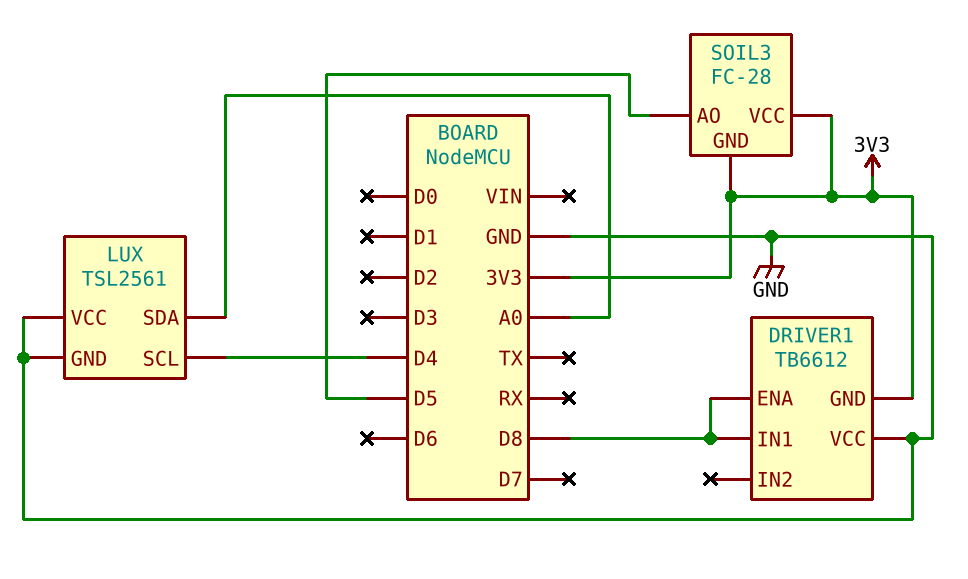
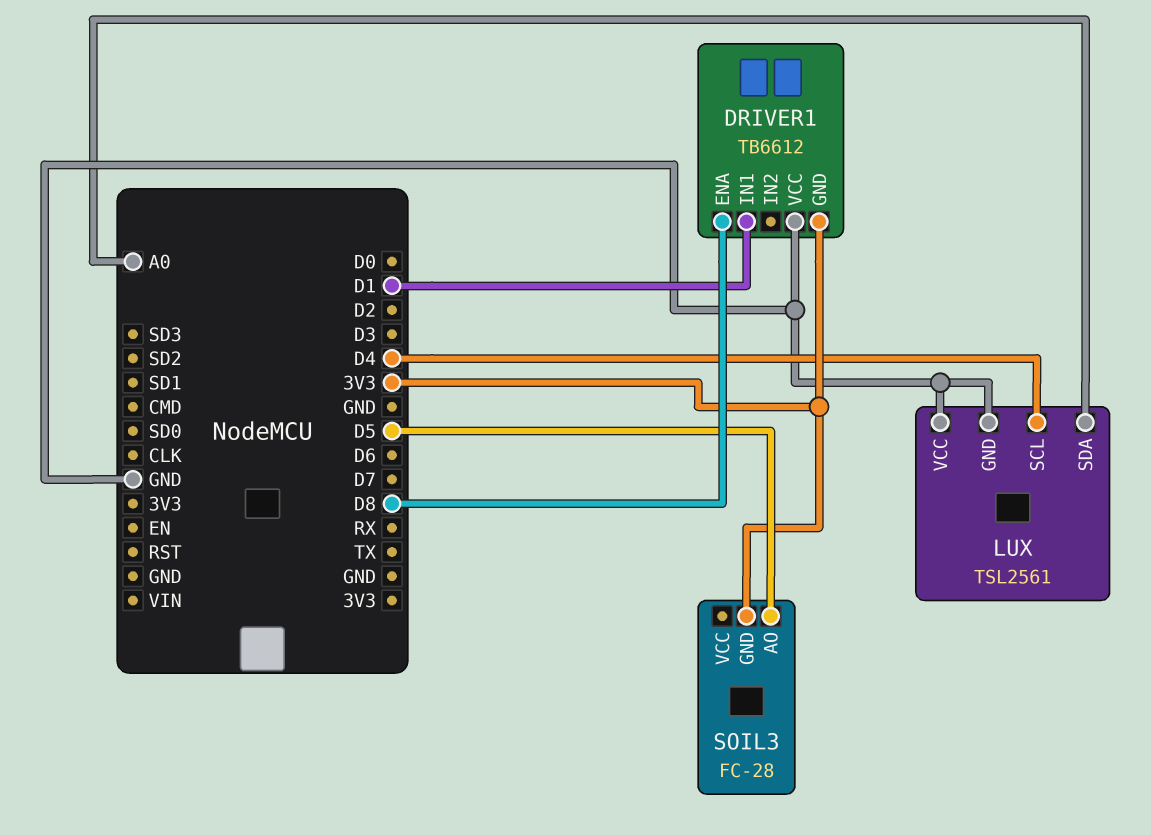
DRIVER1 pin IN1: D8 -> D1
SOIL3 pin VCC: 3V3 -> none

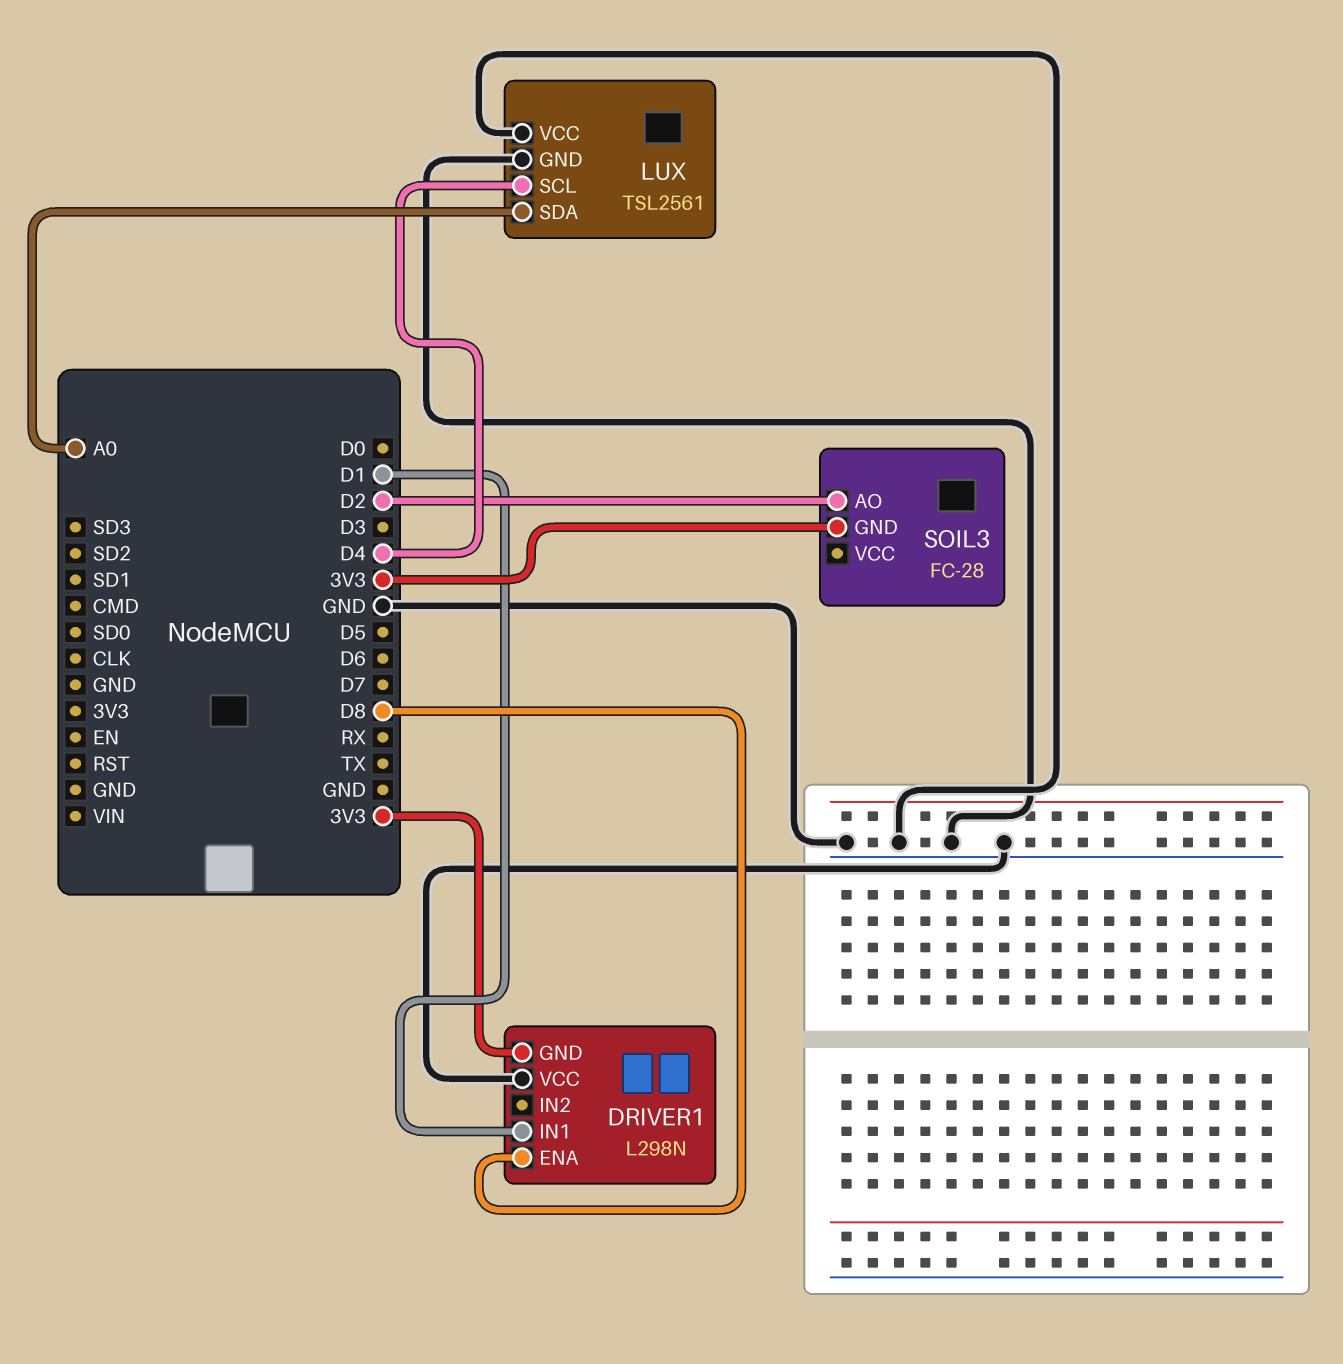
DRIVER1: TB6612 -> L298N
SOIL3 pin AO: D5 -> D2

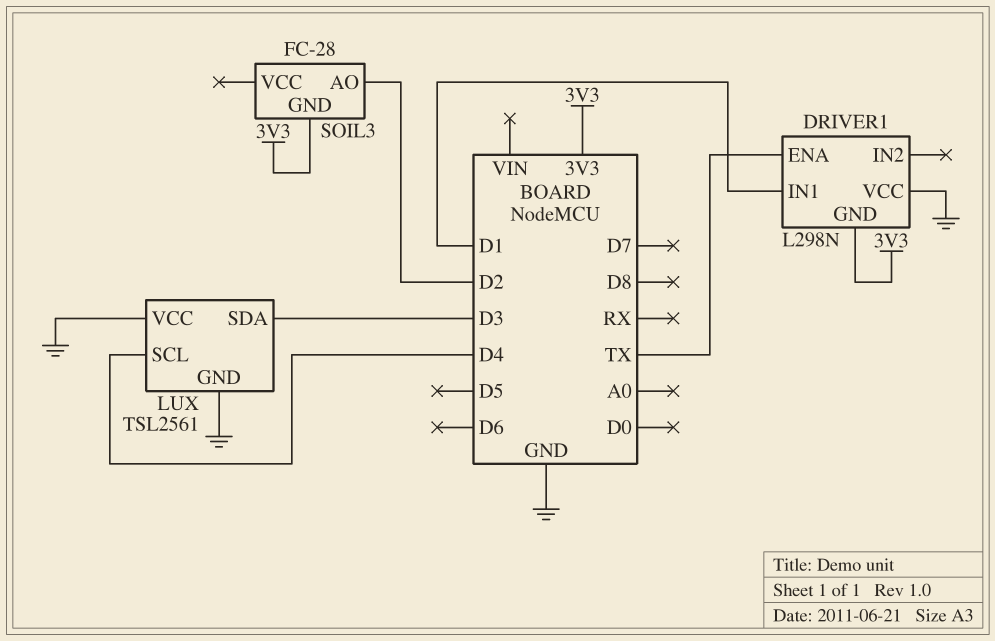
DRIVER1 pin ENA: D8 -> TX
LUX pin SDA: A0 -> D3

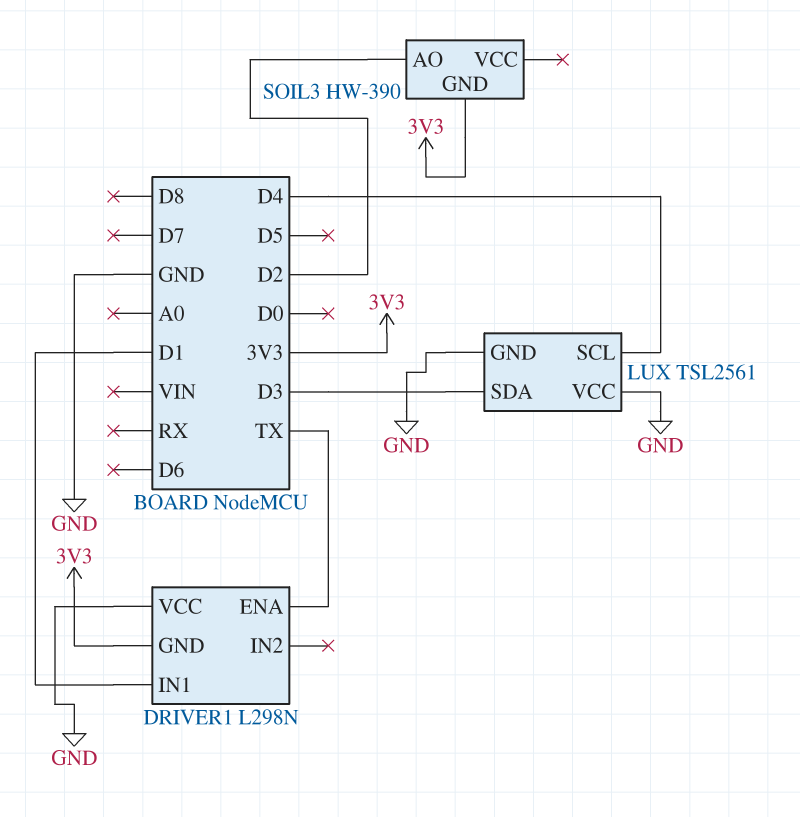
SOIL3: FC-28 -> HW-390

